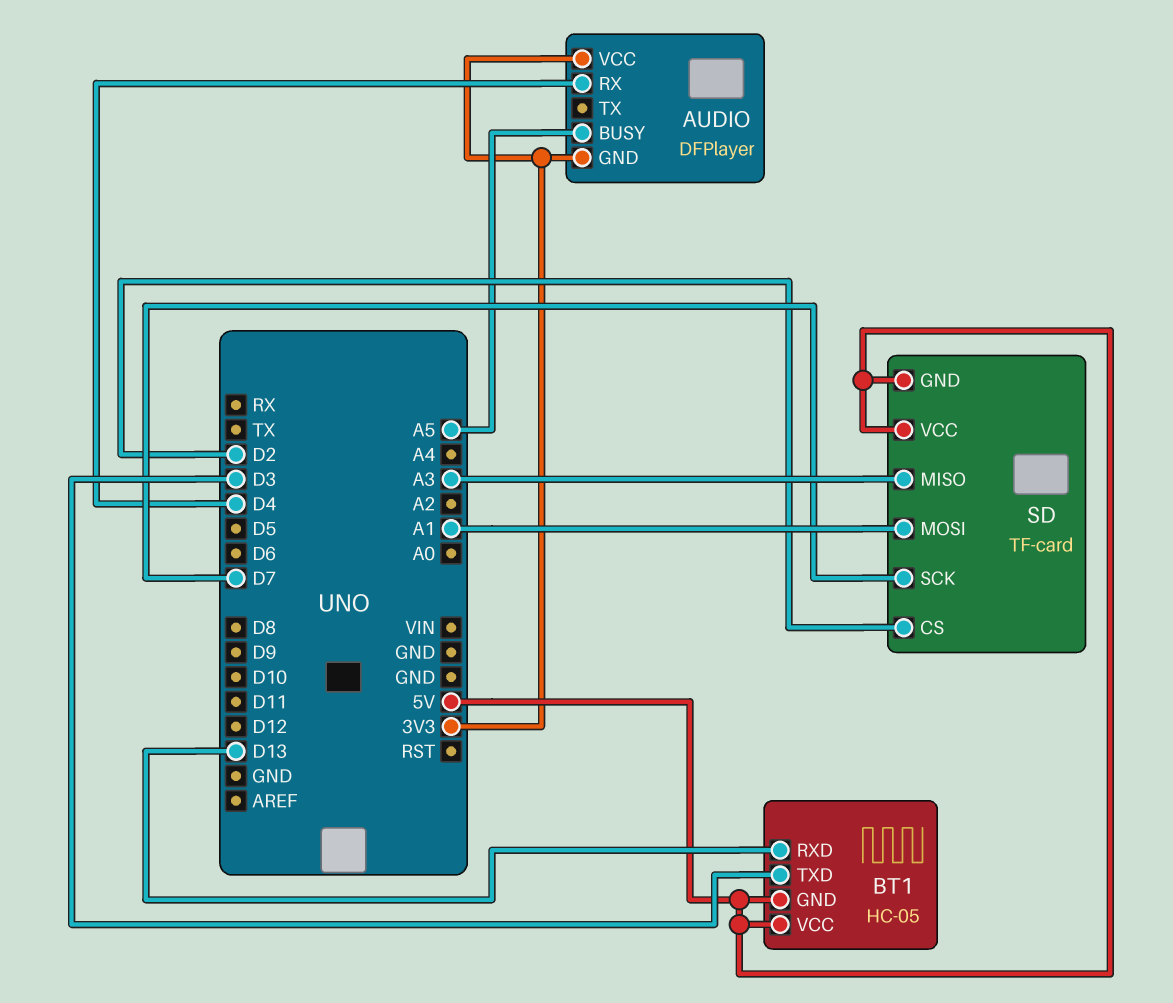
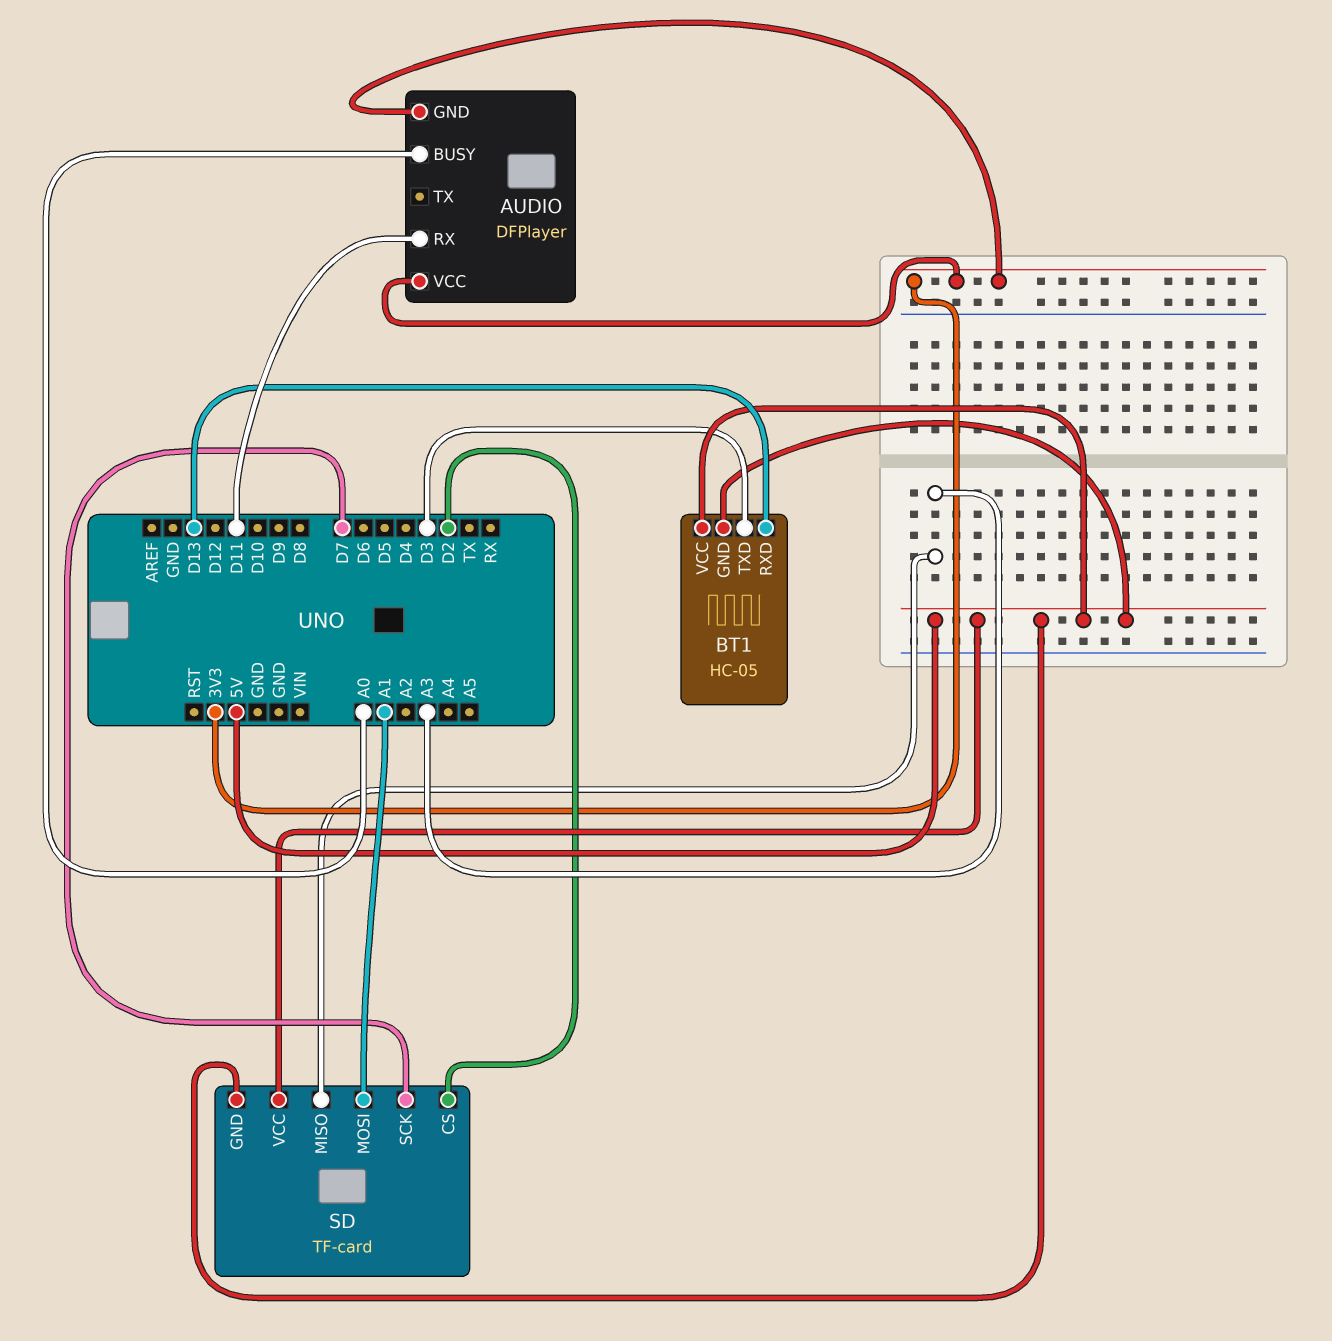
AUDIO pin BUSY: A5 -> A0
AUDIO pin RX: D4 -> D11

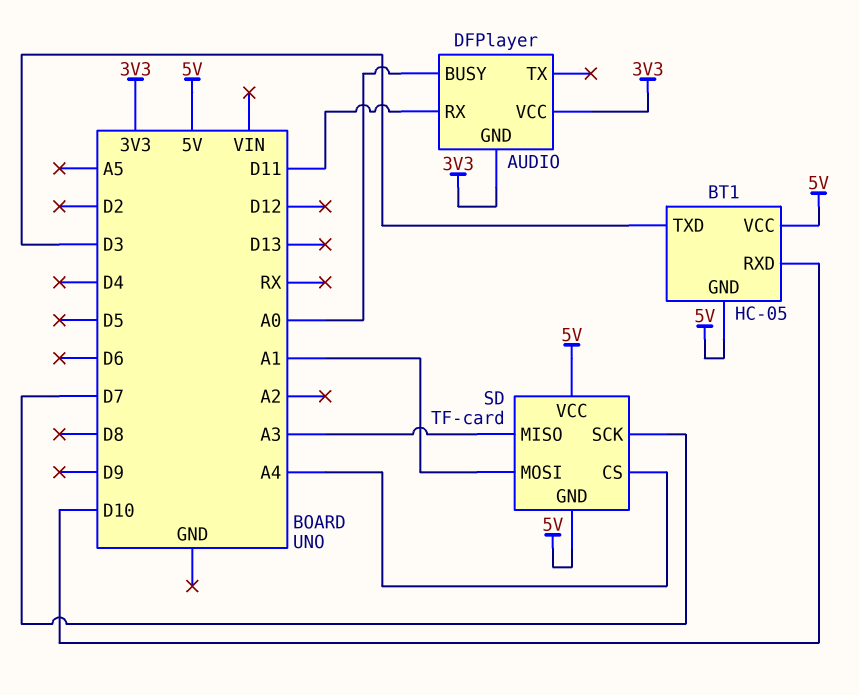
BT1 pin RXD: D13 -> D10
SD pin CS: D2 -> A4

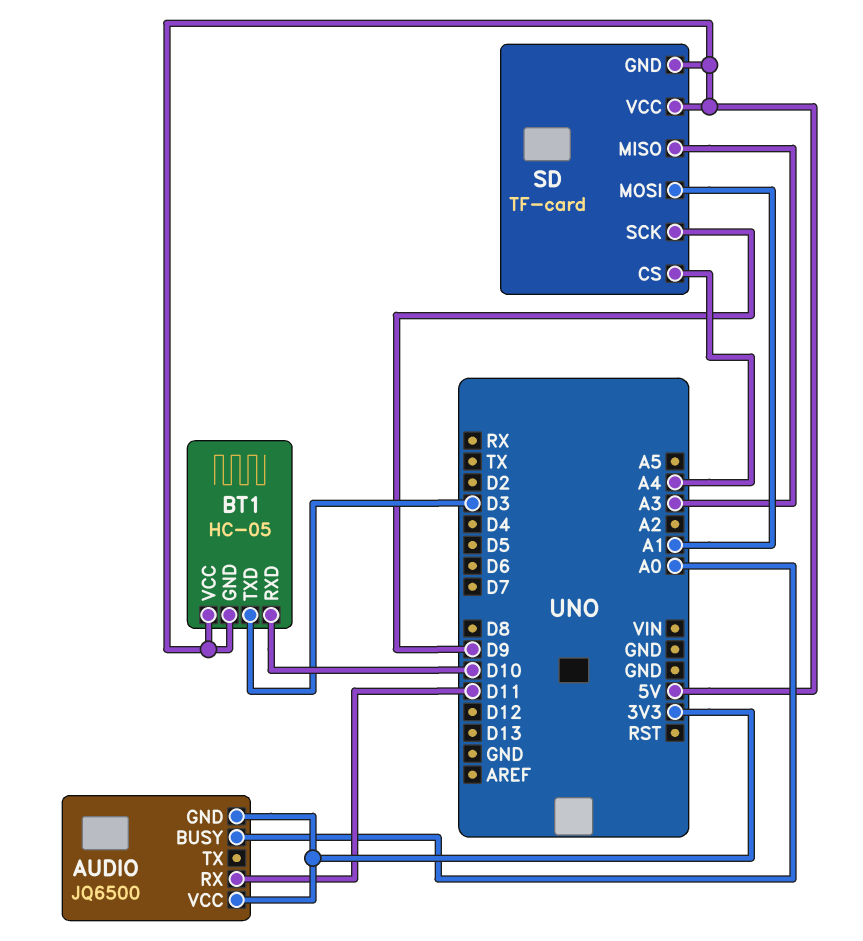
AUDIO: DFPlayer -> JQ6500
SD pin SCK: D7 -> D9

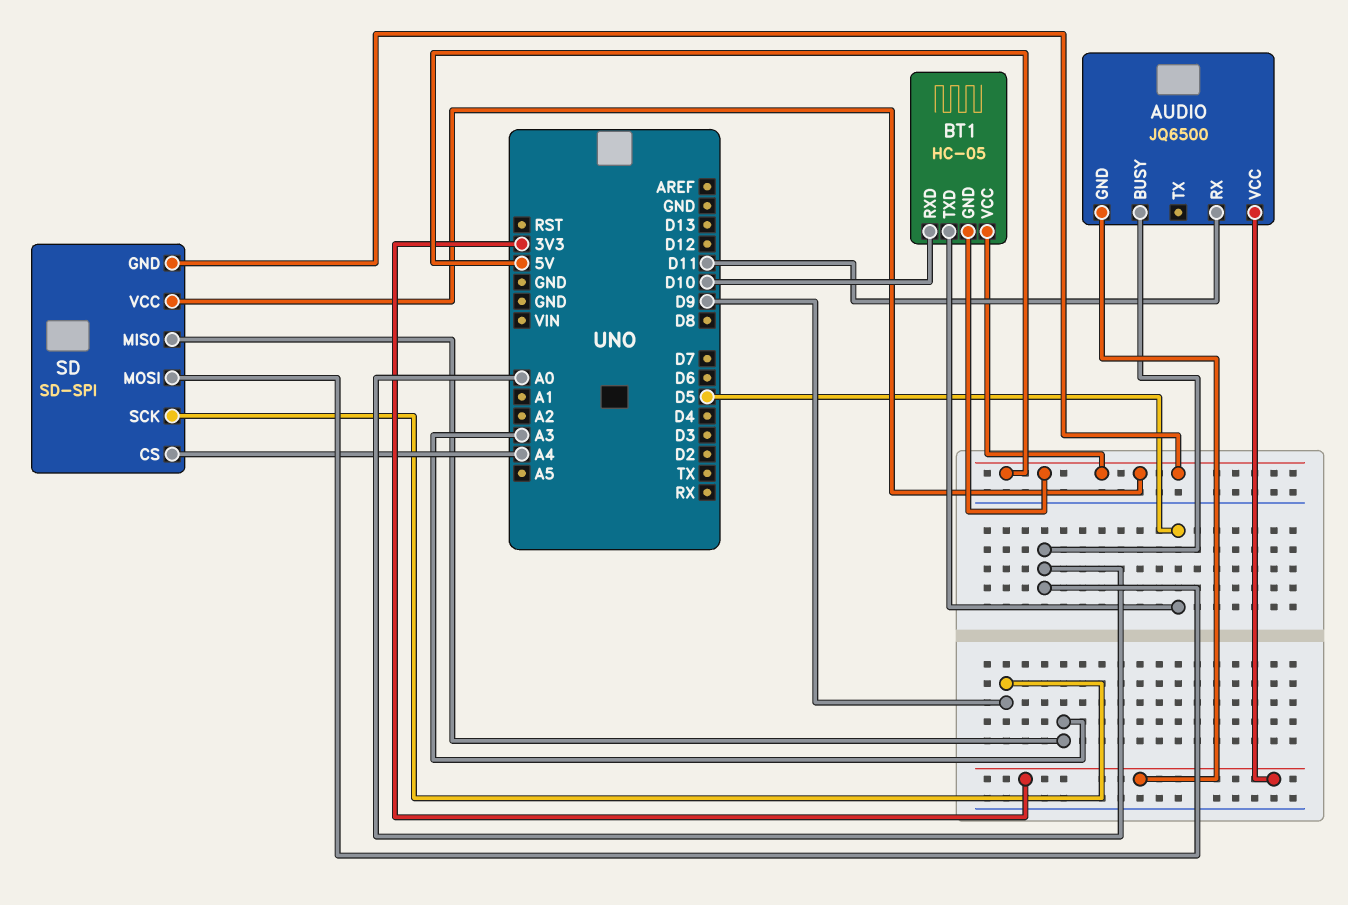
BT1 pin TXD: D3 -> D5
SD: TF-card -> SD-SPI
SD pin MOSI: A1 -> A0

